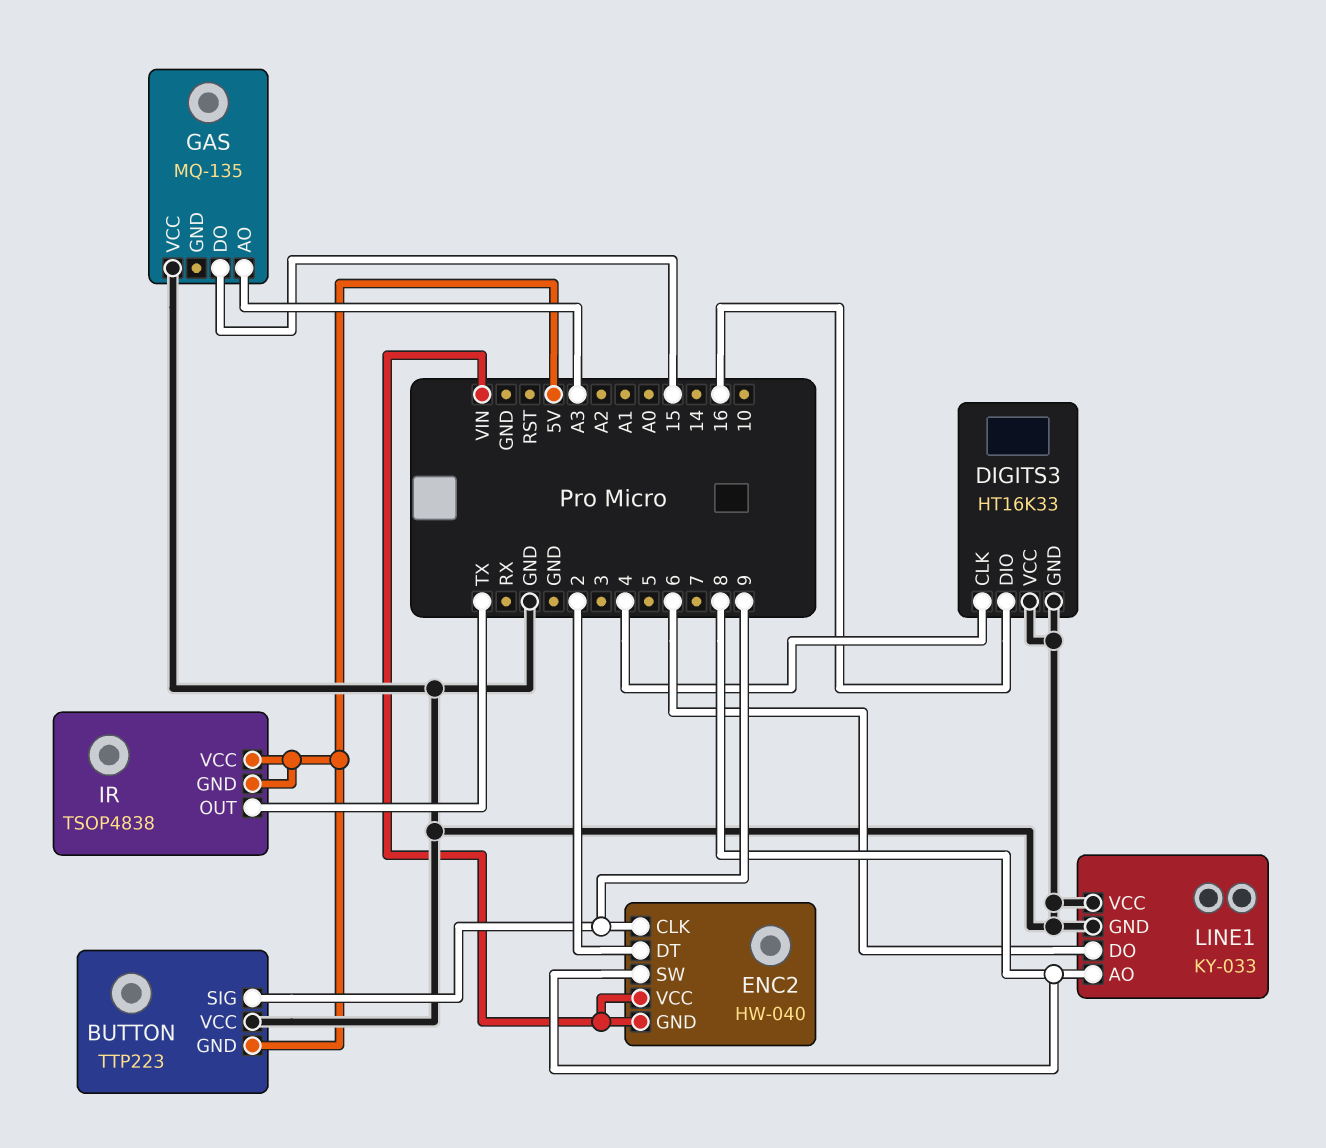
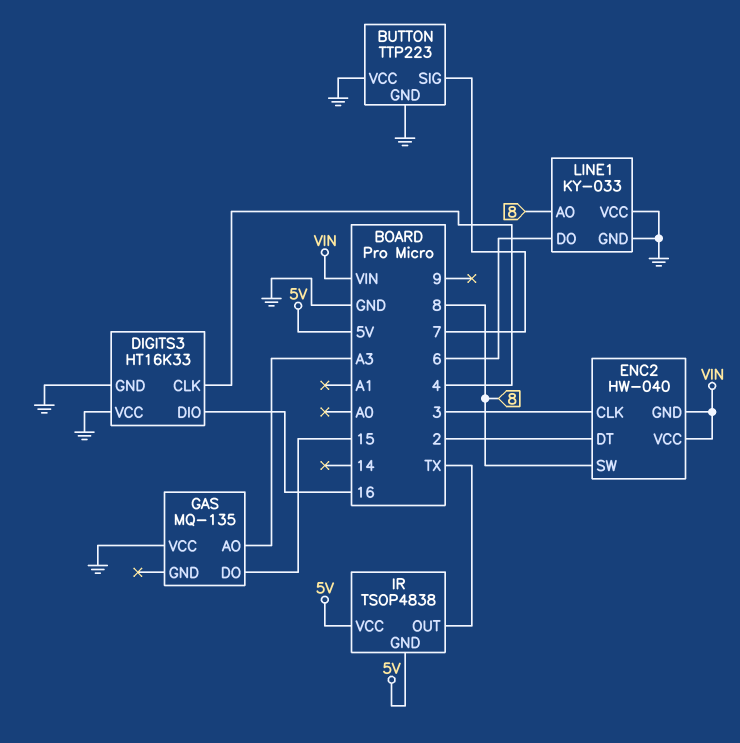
BUTTON pin GND: 5V -> GND
BUTTON pin SIG: 9 -> 7
ENC2 pin CLK: 9 -> 3

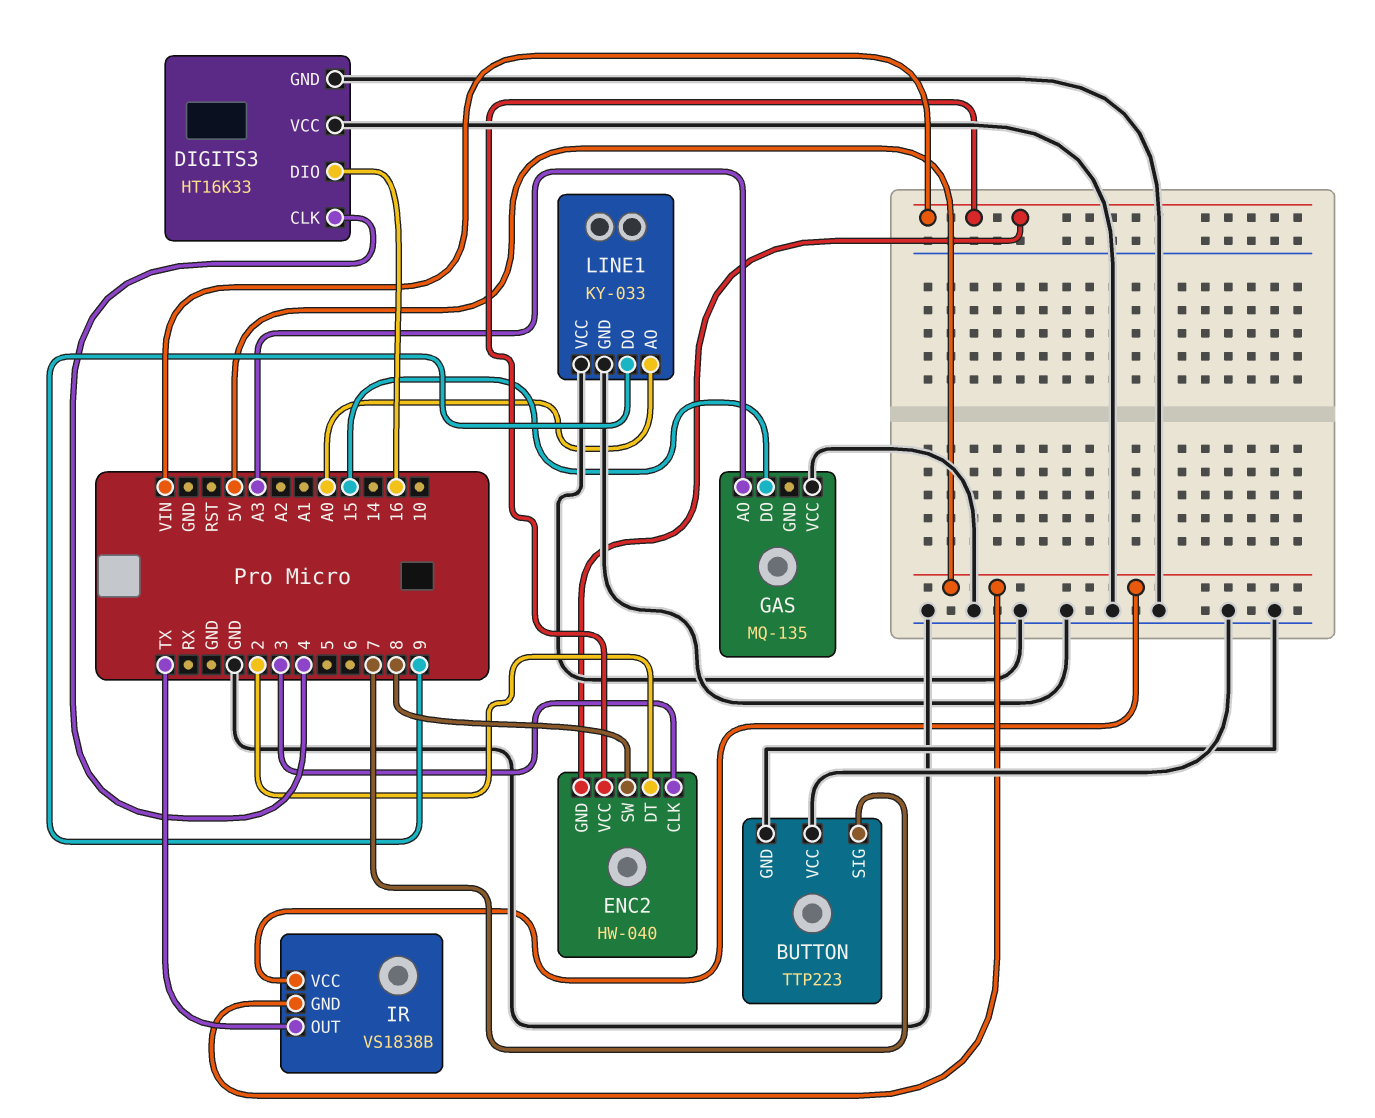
IR: TSOP4838 -> VS1838B
LINE1 pin AO: 8 -> A0
LINE1 pin DO: 6 -> 9

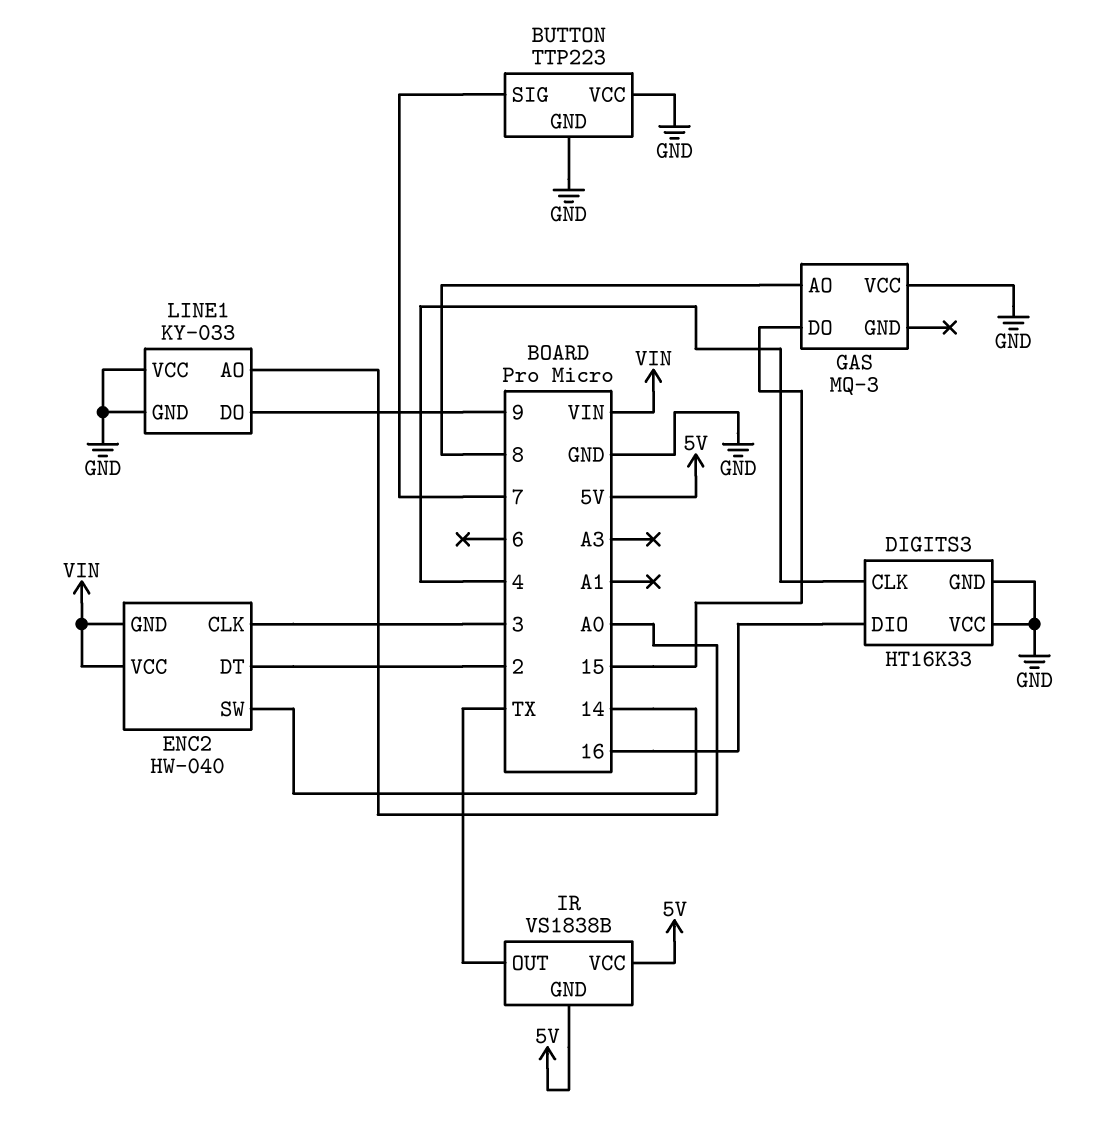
ENC2 pin SW: 8 -> 14
GAS: MQ-135 -> MQ-3
GAS pin AO: A3 -> 8

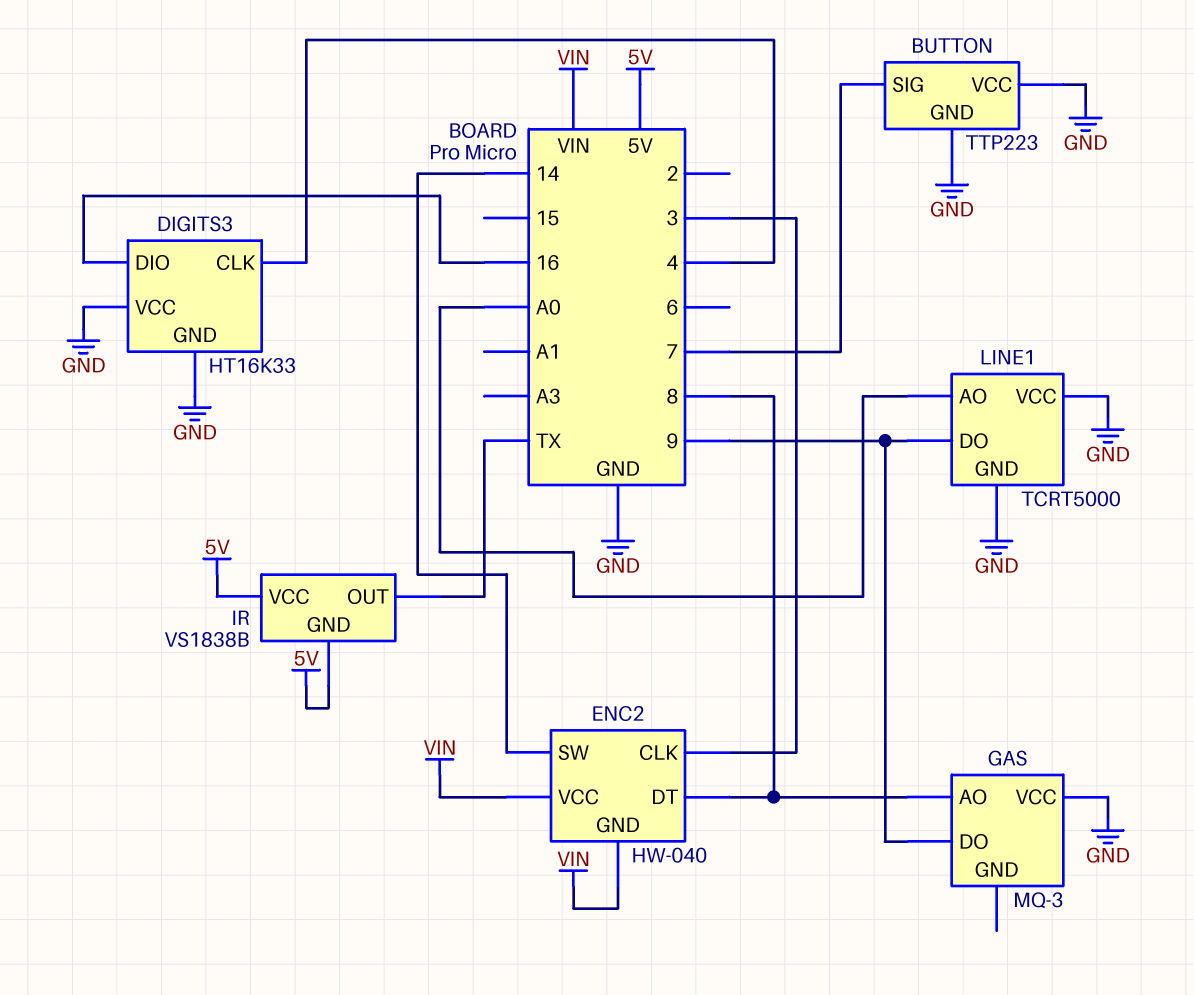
ENC2 pin DT: 2 -> 8
GAS pin DO: 15 -> 9
LINE1: KY-033 -> TCRT5000

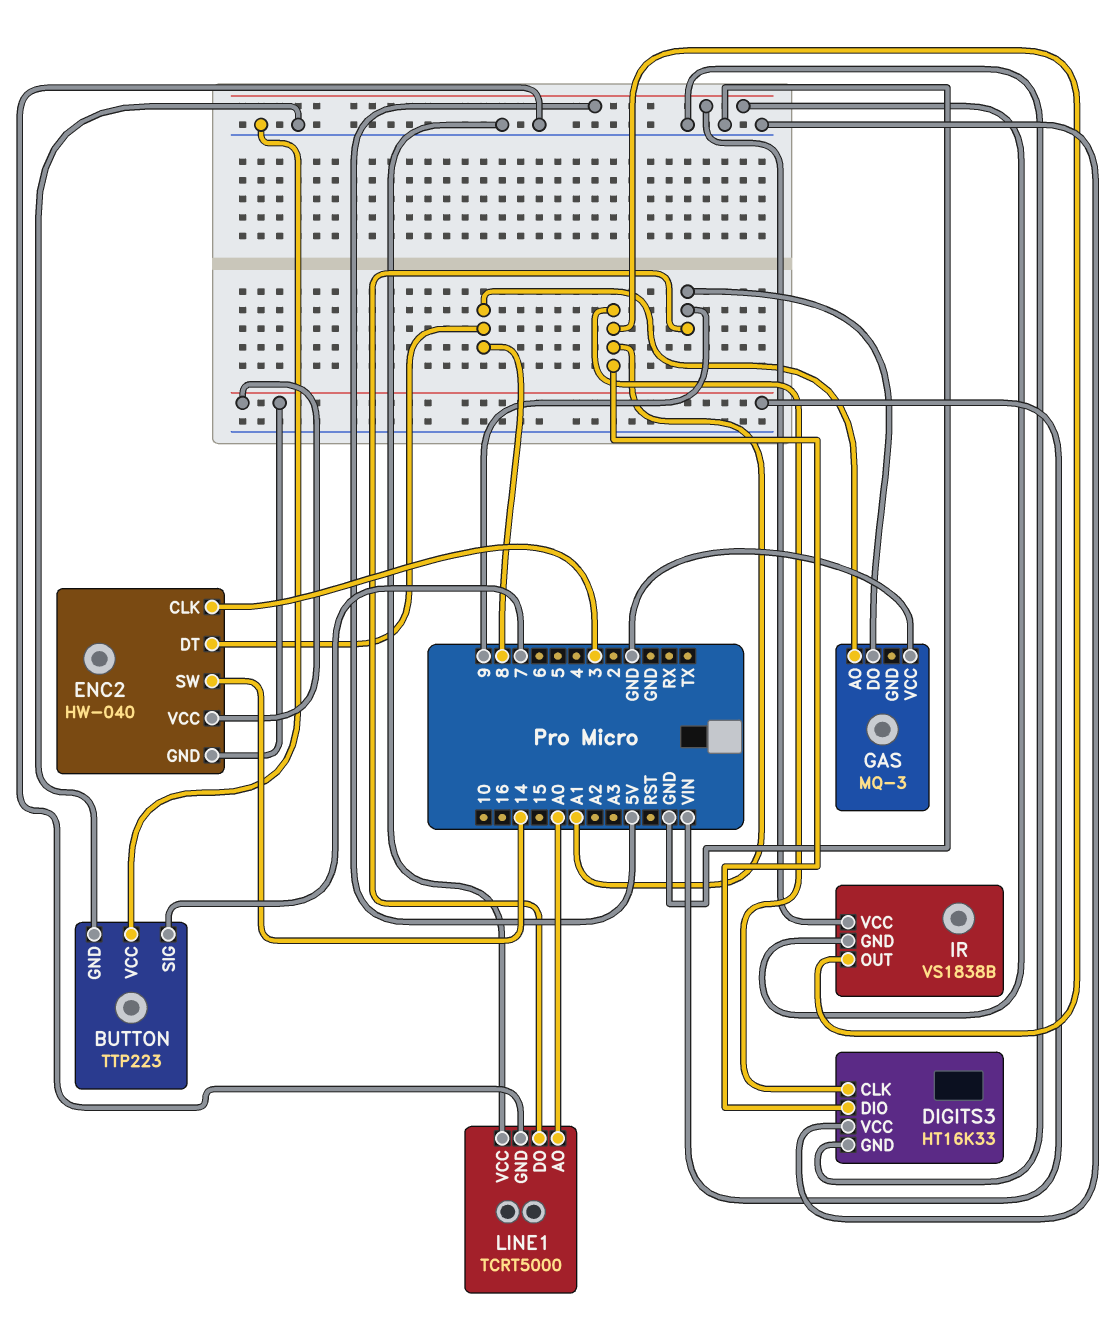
DIGITS3 pin CLK: 4 -> A1
DIGITS3 pin DIO: 16 -> A1
IR pin OUT: TX -> A1

